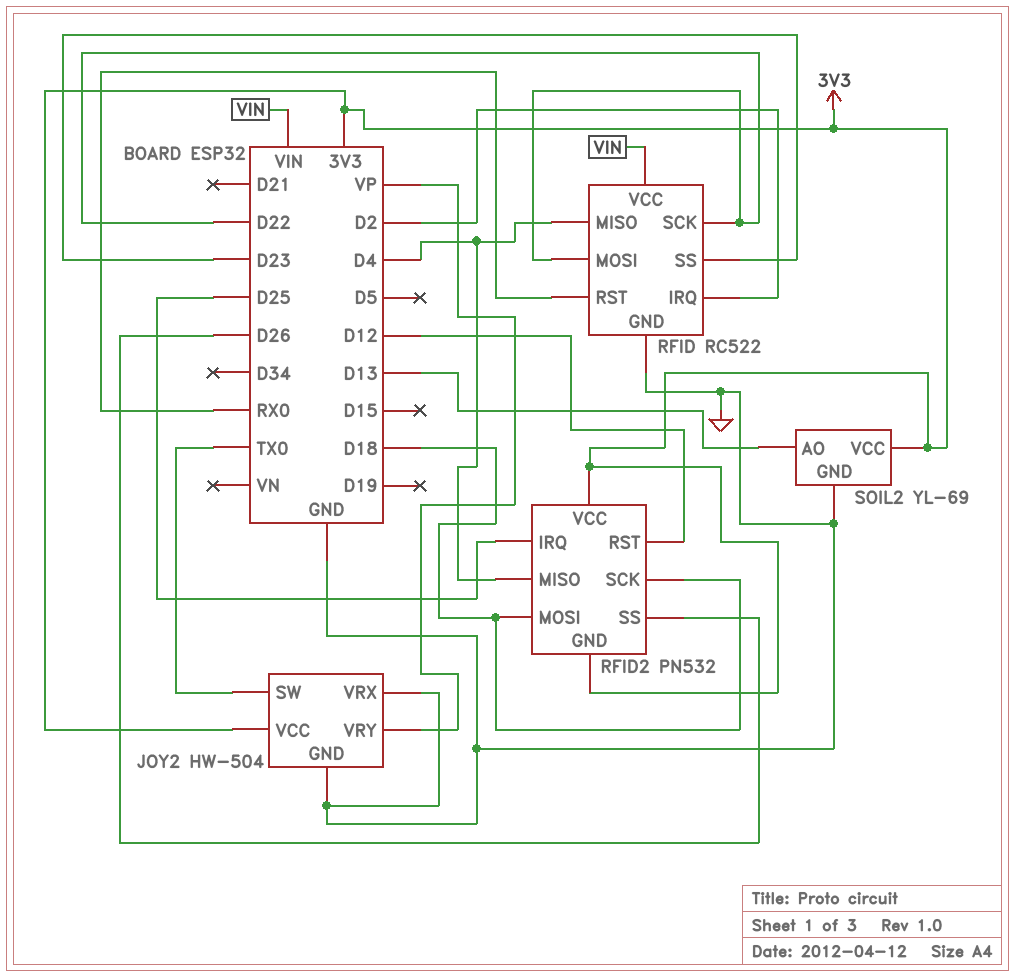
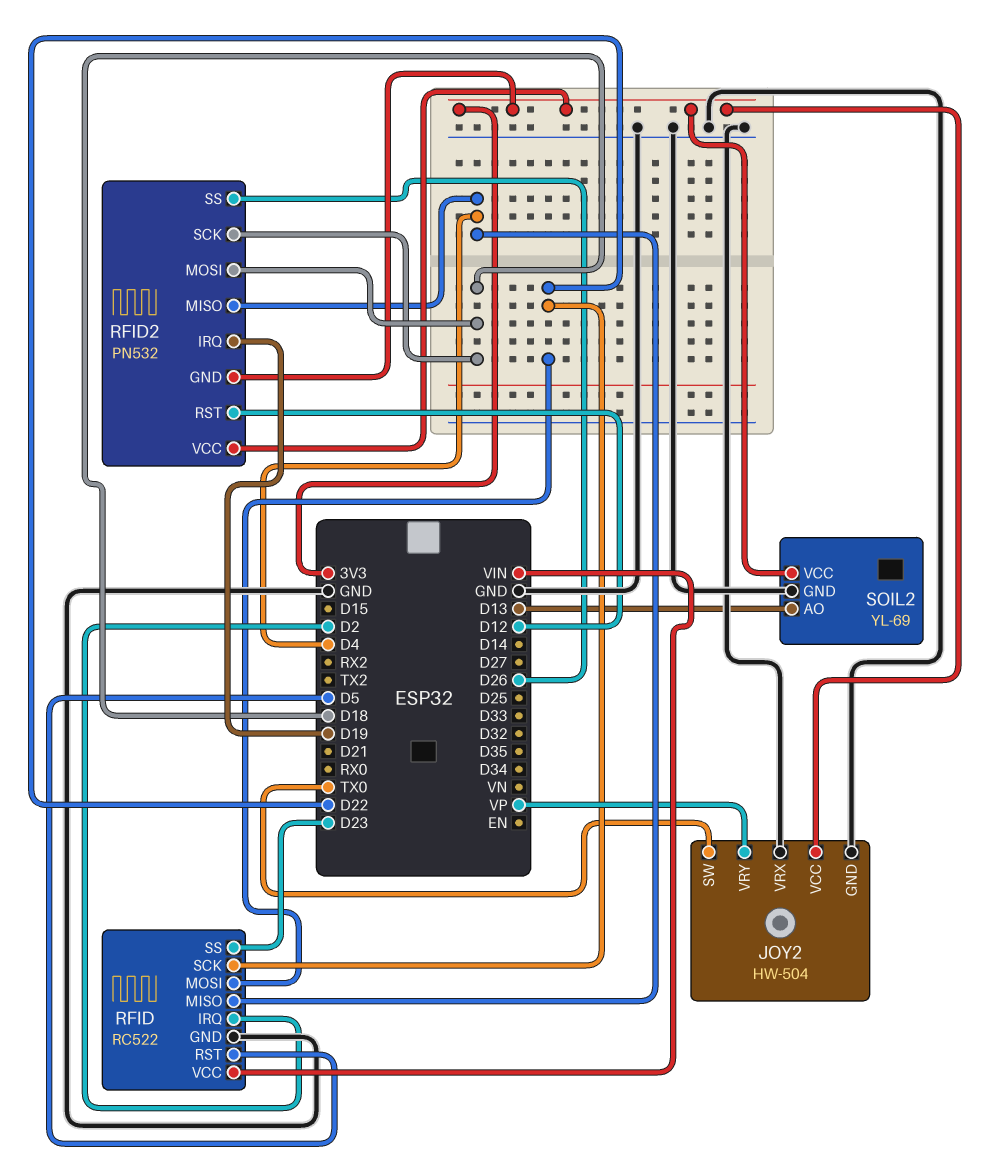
RFID pin RST: RX0 -> D5
RFID2 pin IRQ: D25 -> D19

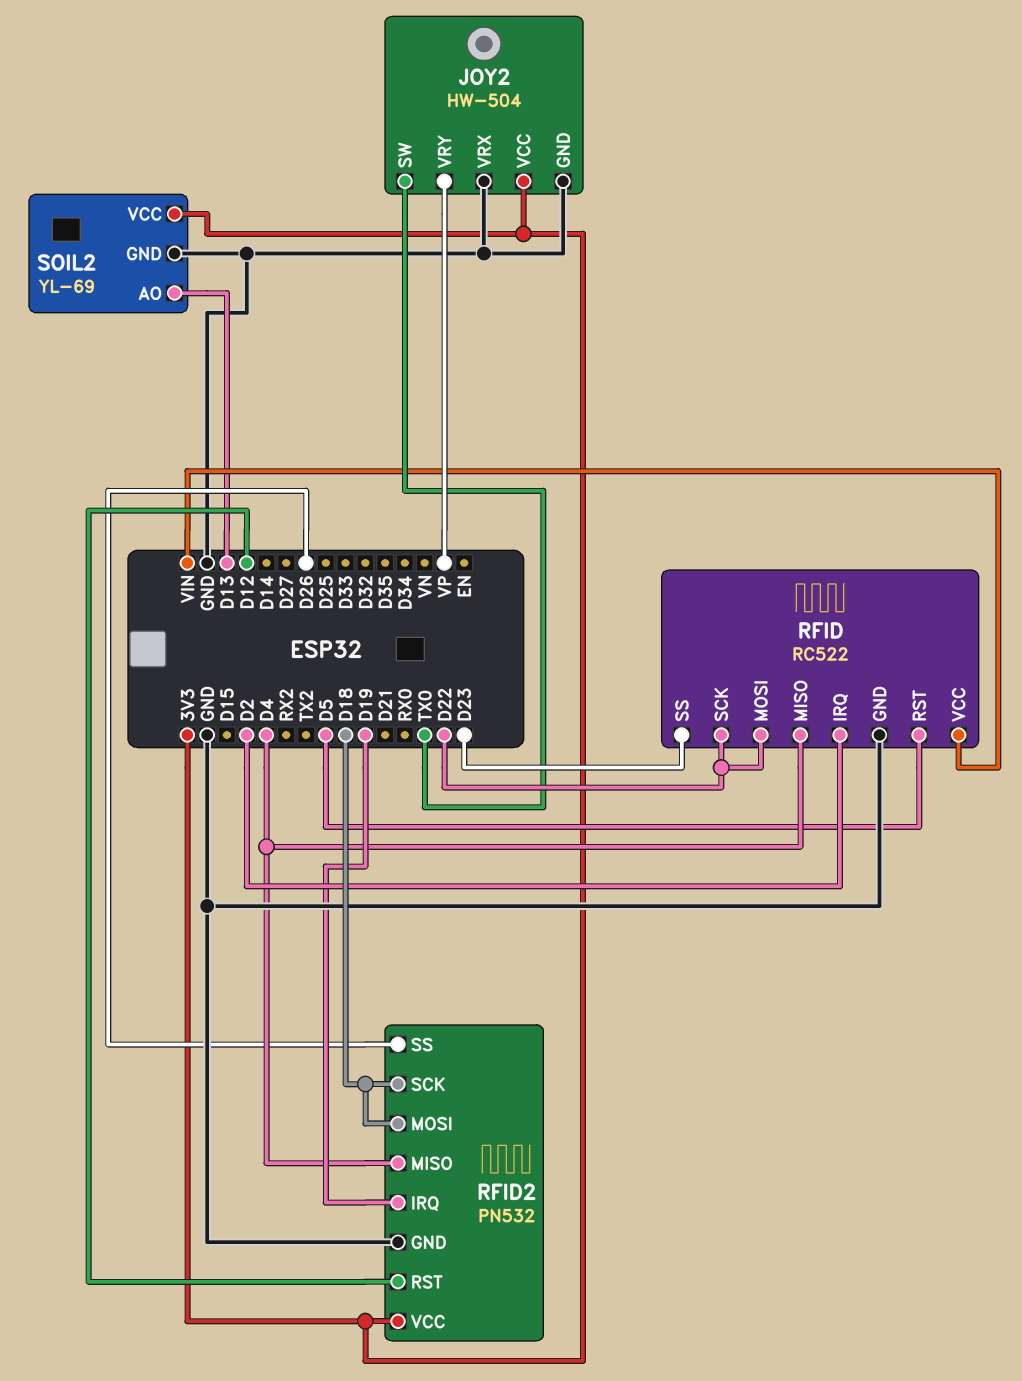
RFID2 pin GND: 3V3 -> GND

